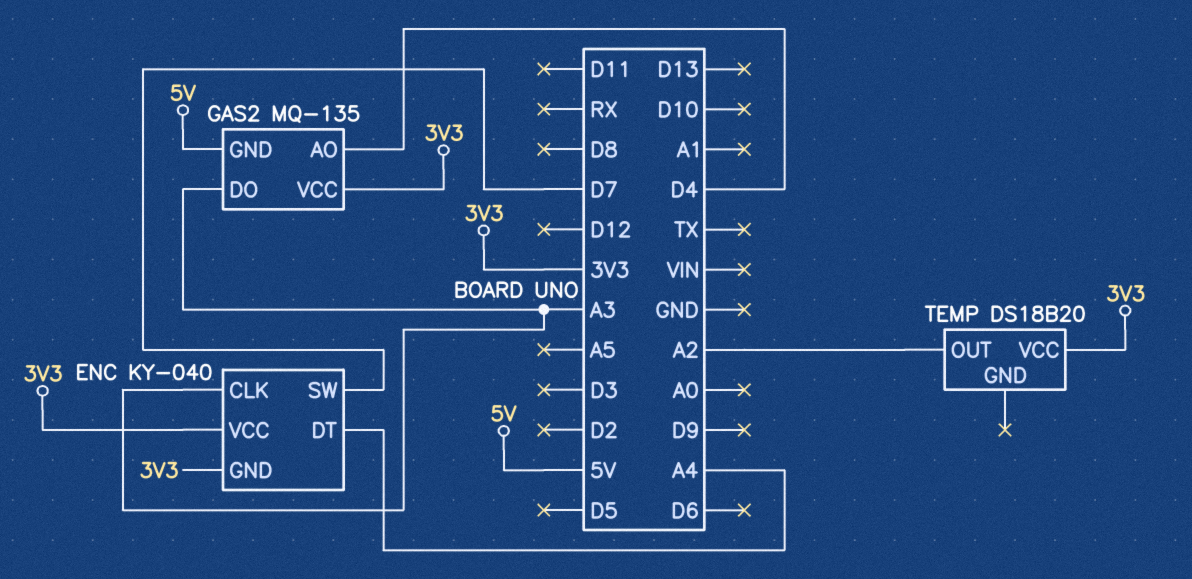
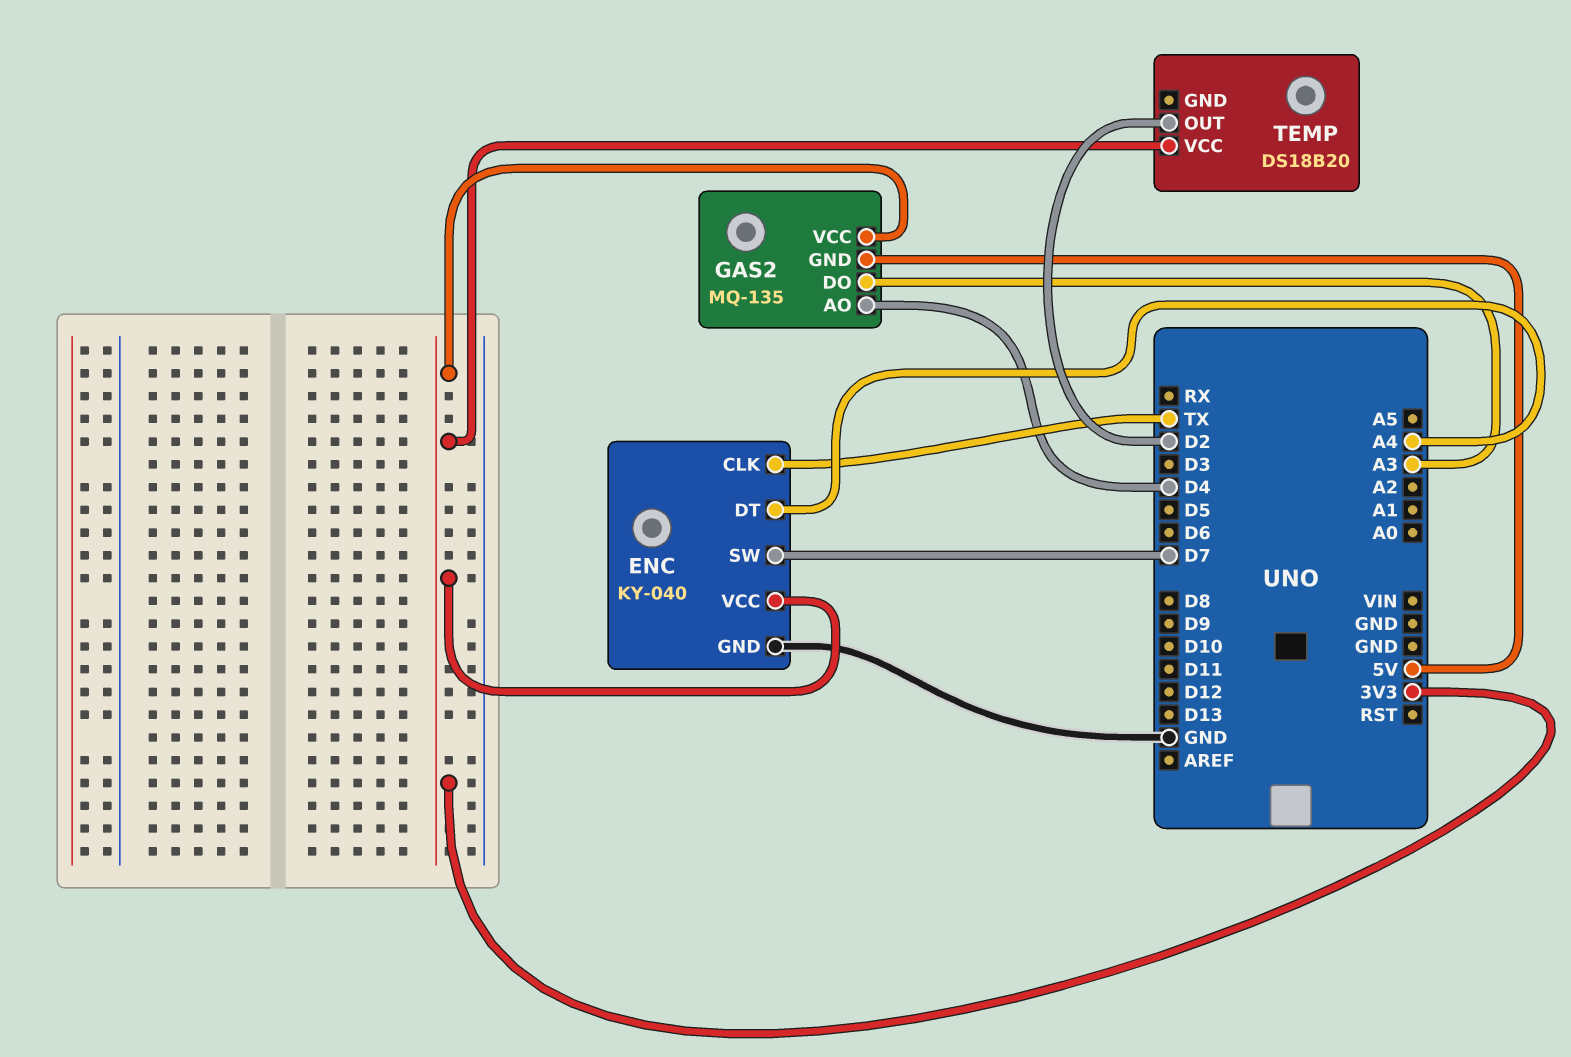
ENC pin CLK: A3 -> TX
ENC pin GND: 3V3 -> GND
TEMP pin OUT: A2 -> D2

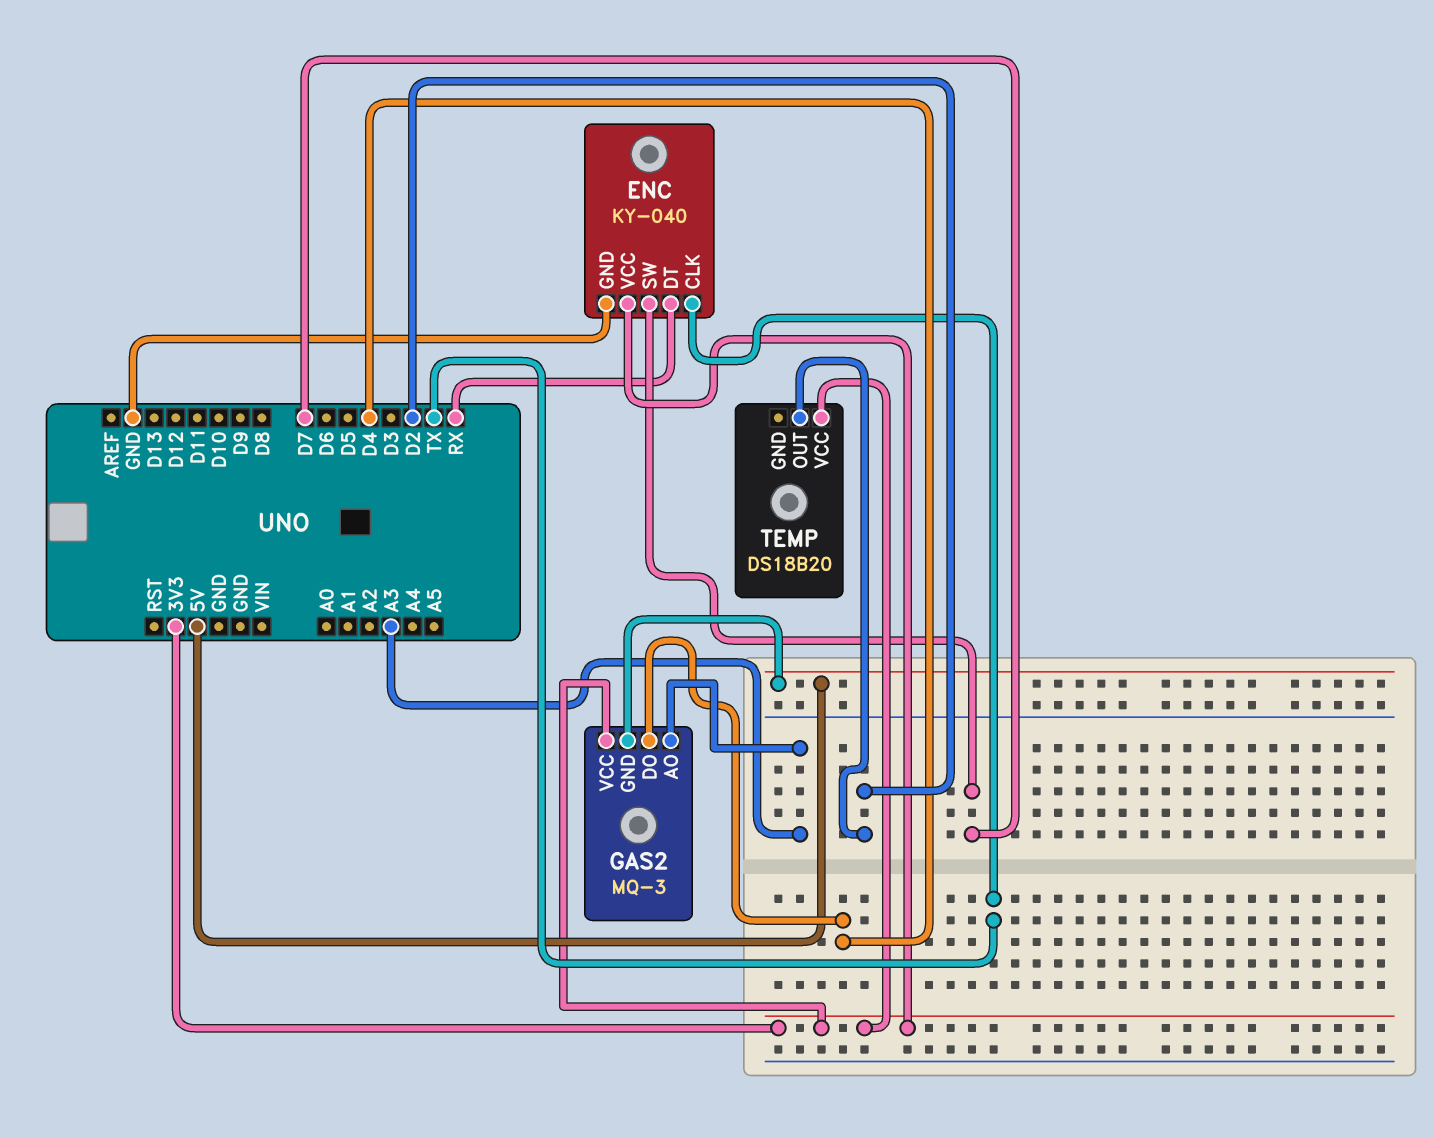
ENC pin DT: A4 -> RX
GAS2: MQ-135 -> MQ-3
GAS2 pin AO: D4 -> A3
GAS2 pin DO: A3 -> D4

